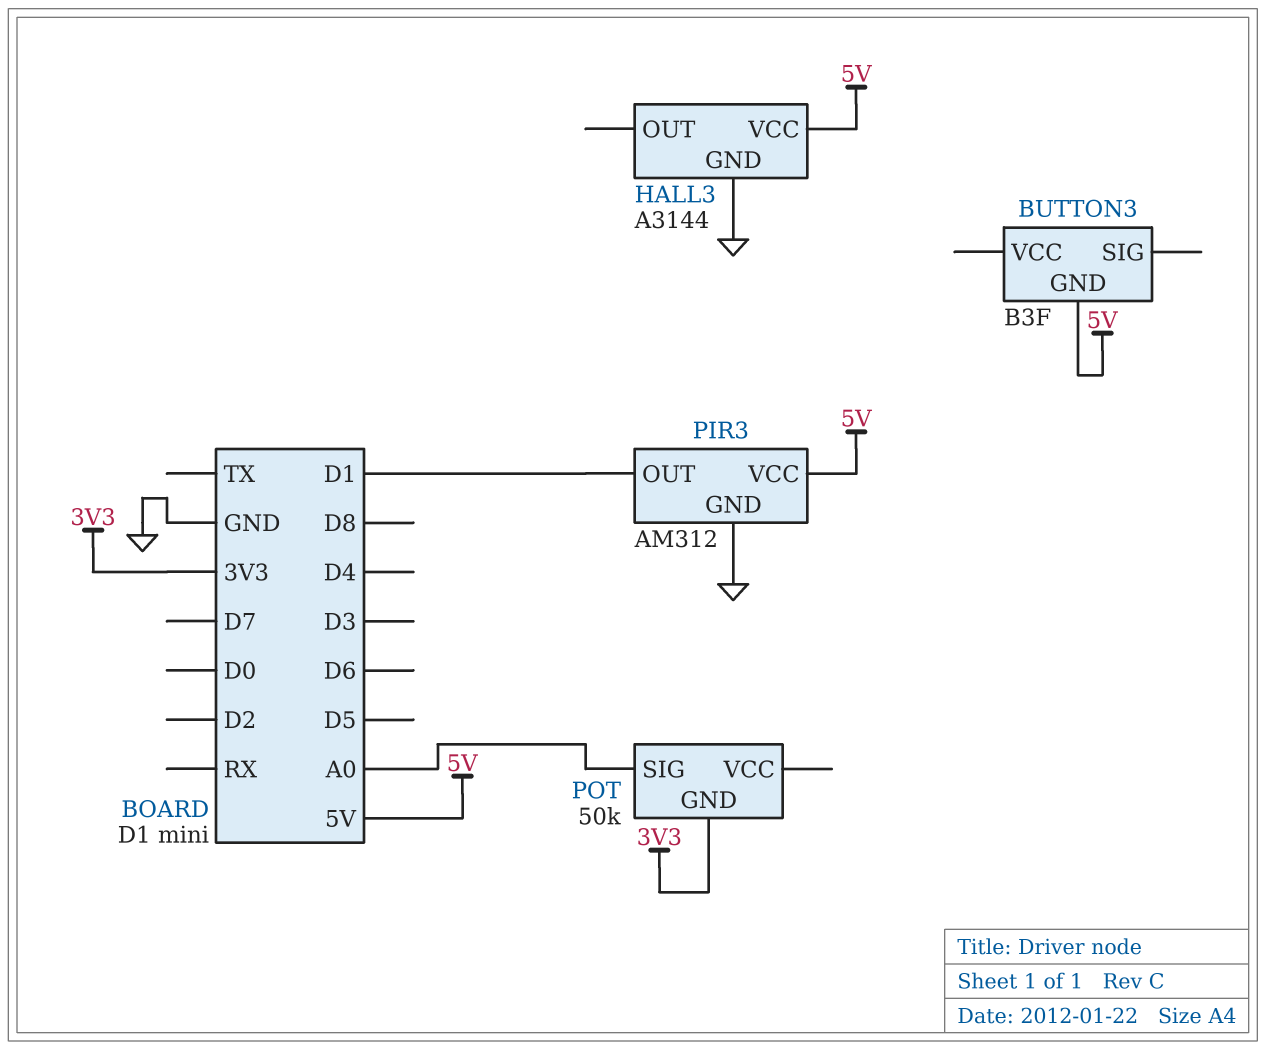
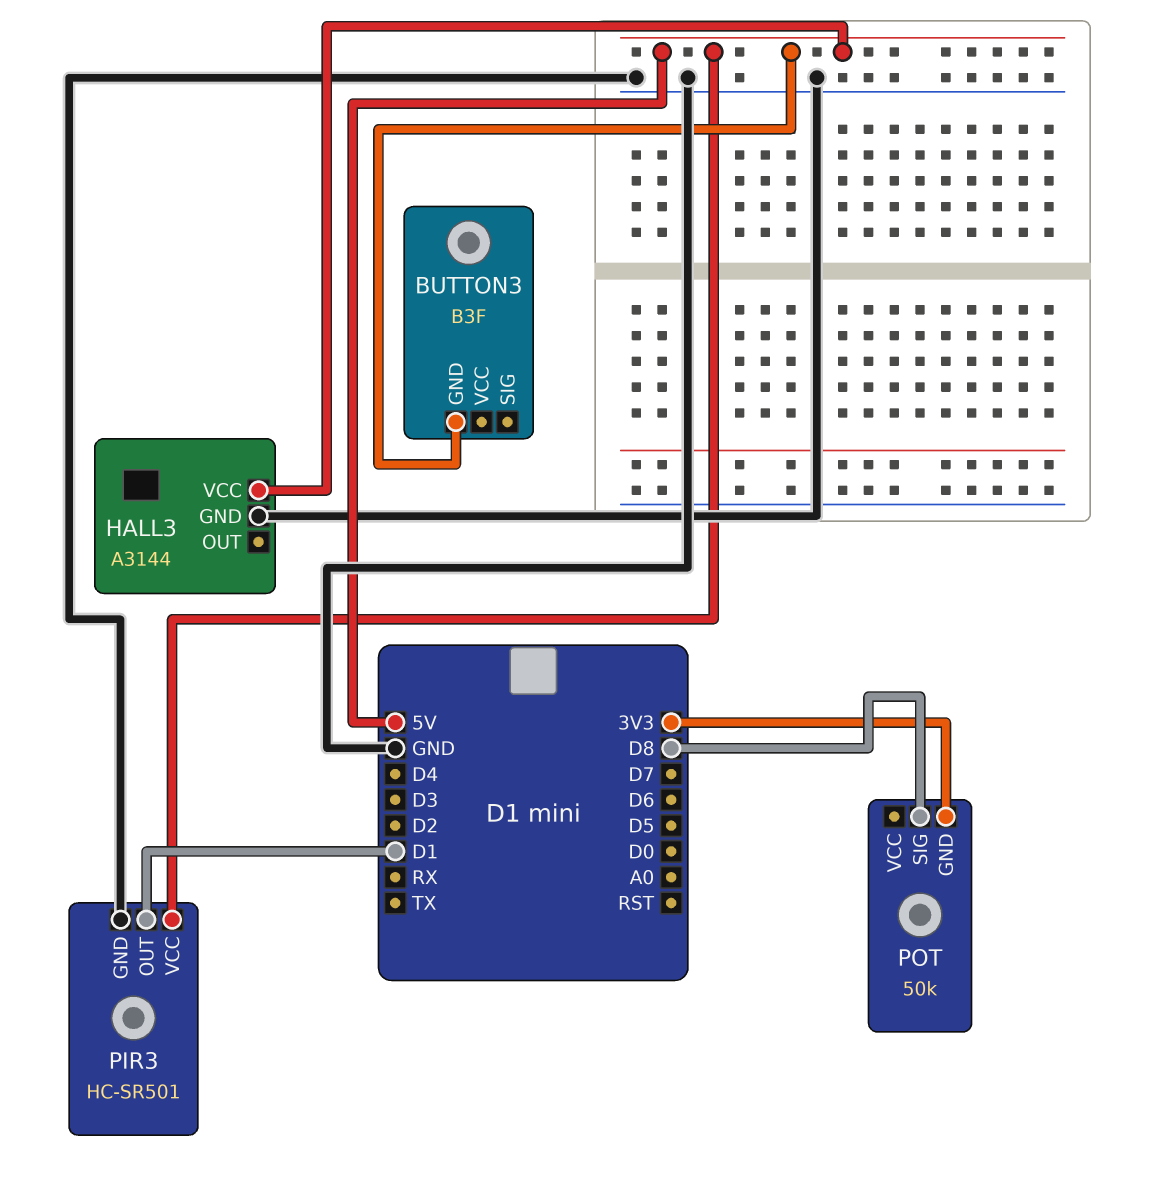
PIR3: AM312 -> HC-SR501
POT pin SIG: A0 -> D8

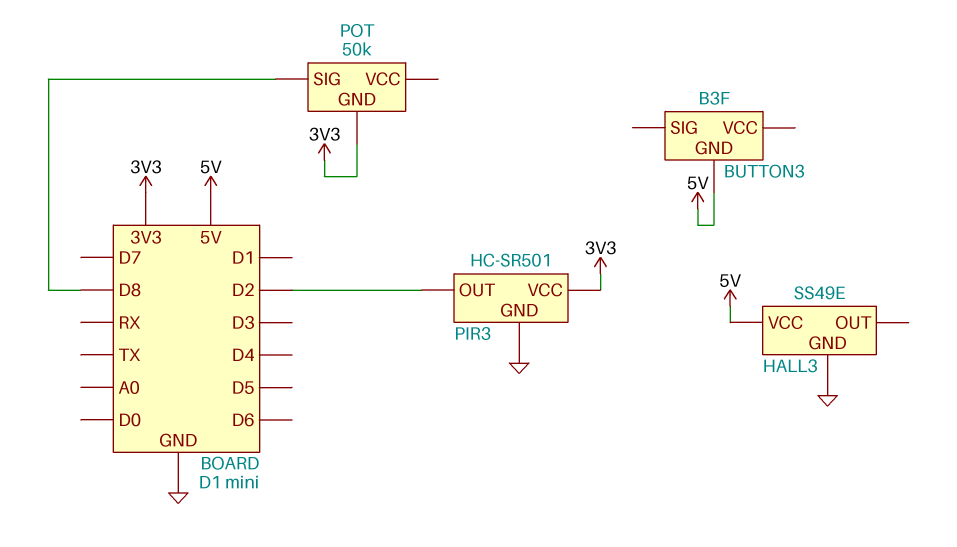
HALL3: A3144 -> SS49E
PIR3 pin OUT: D1 -> D2
PIR3 pin VCC: 5V -> 3V3

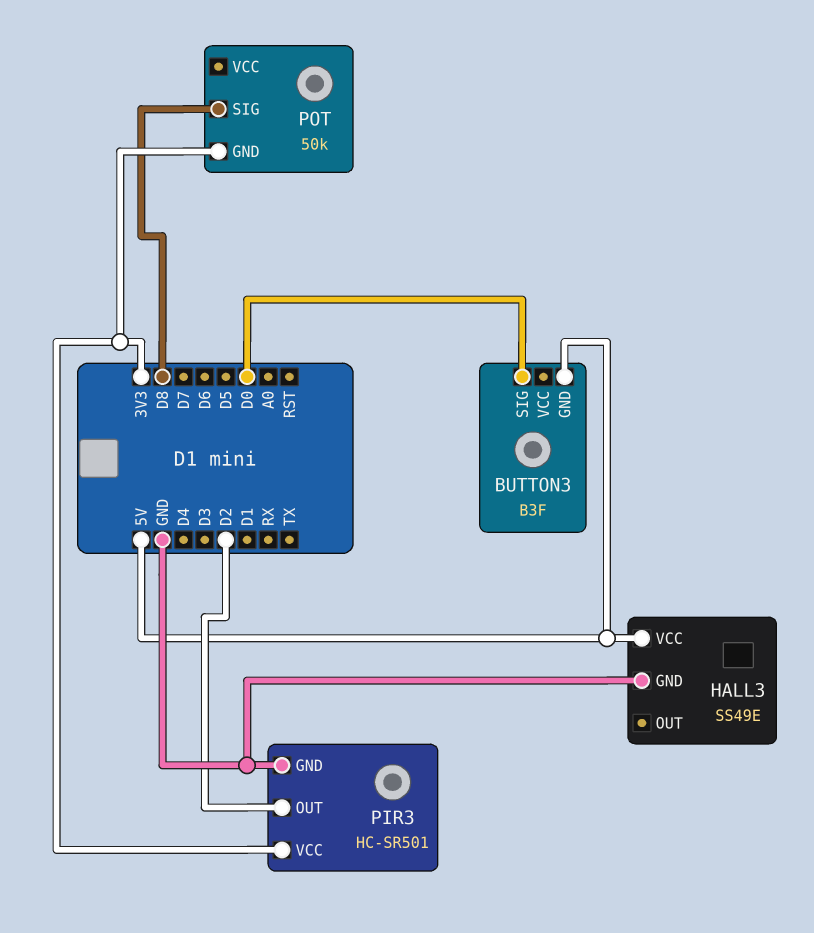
BUTTON3 pin SIG: none -> D0

